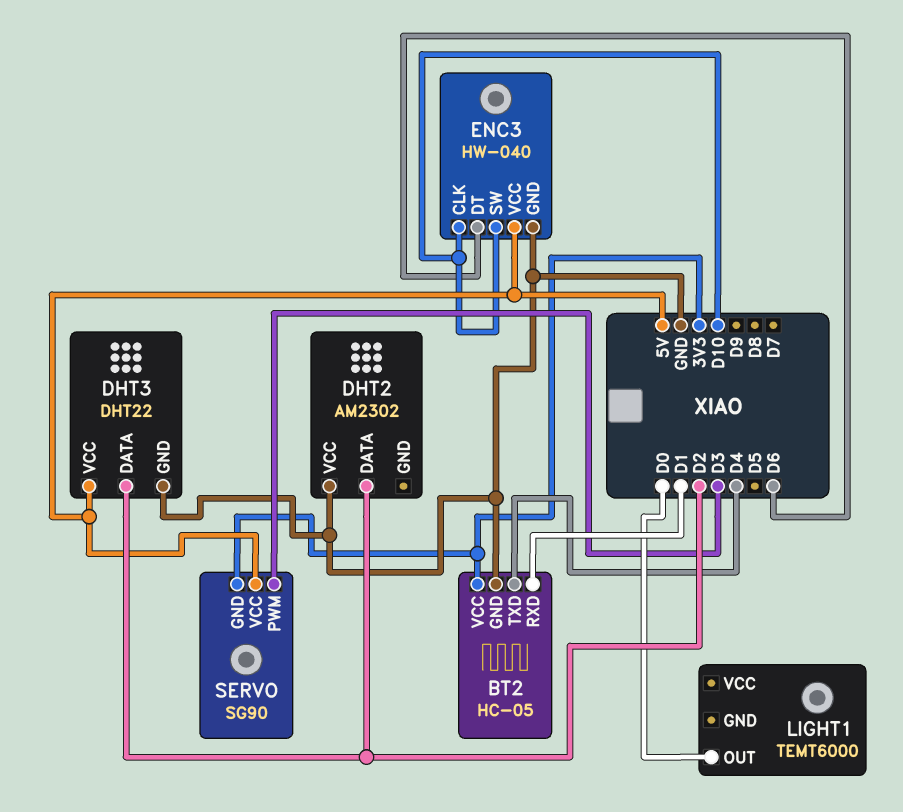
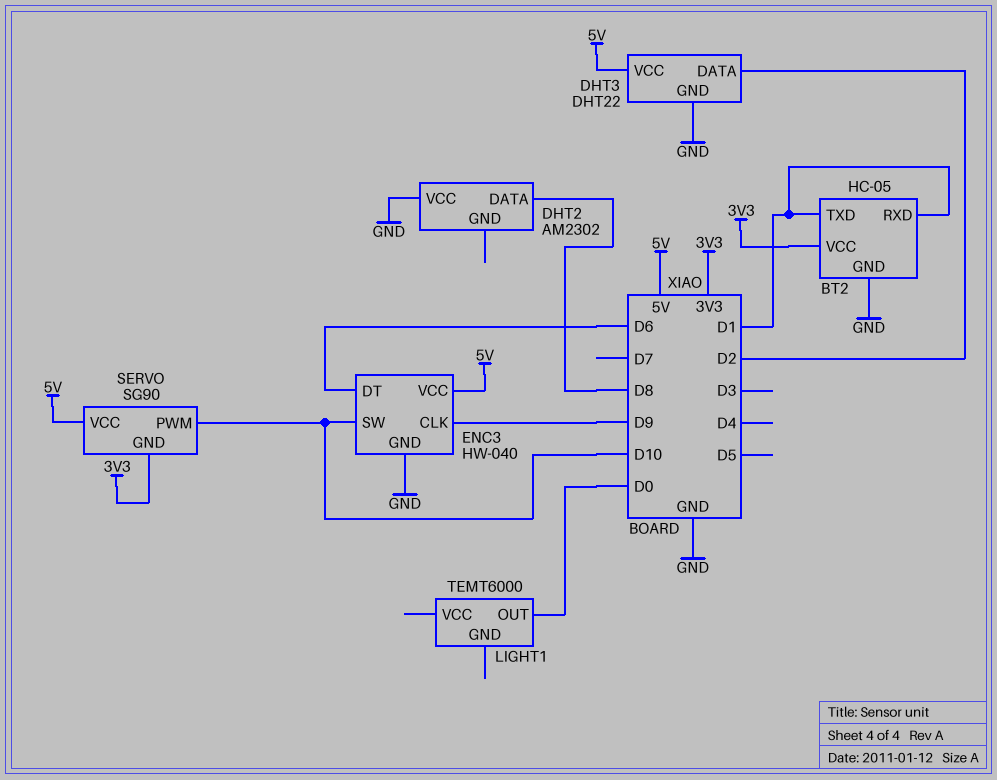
BT2 pin TXD: D4 -> D1
DHT2 pin DATA: D2 -> D8
ENC3 pin CLK: D10 -> D9
SERVO pin PWM: D3 -> D10

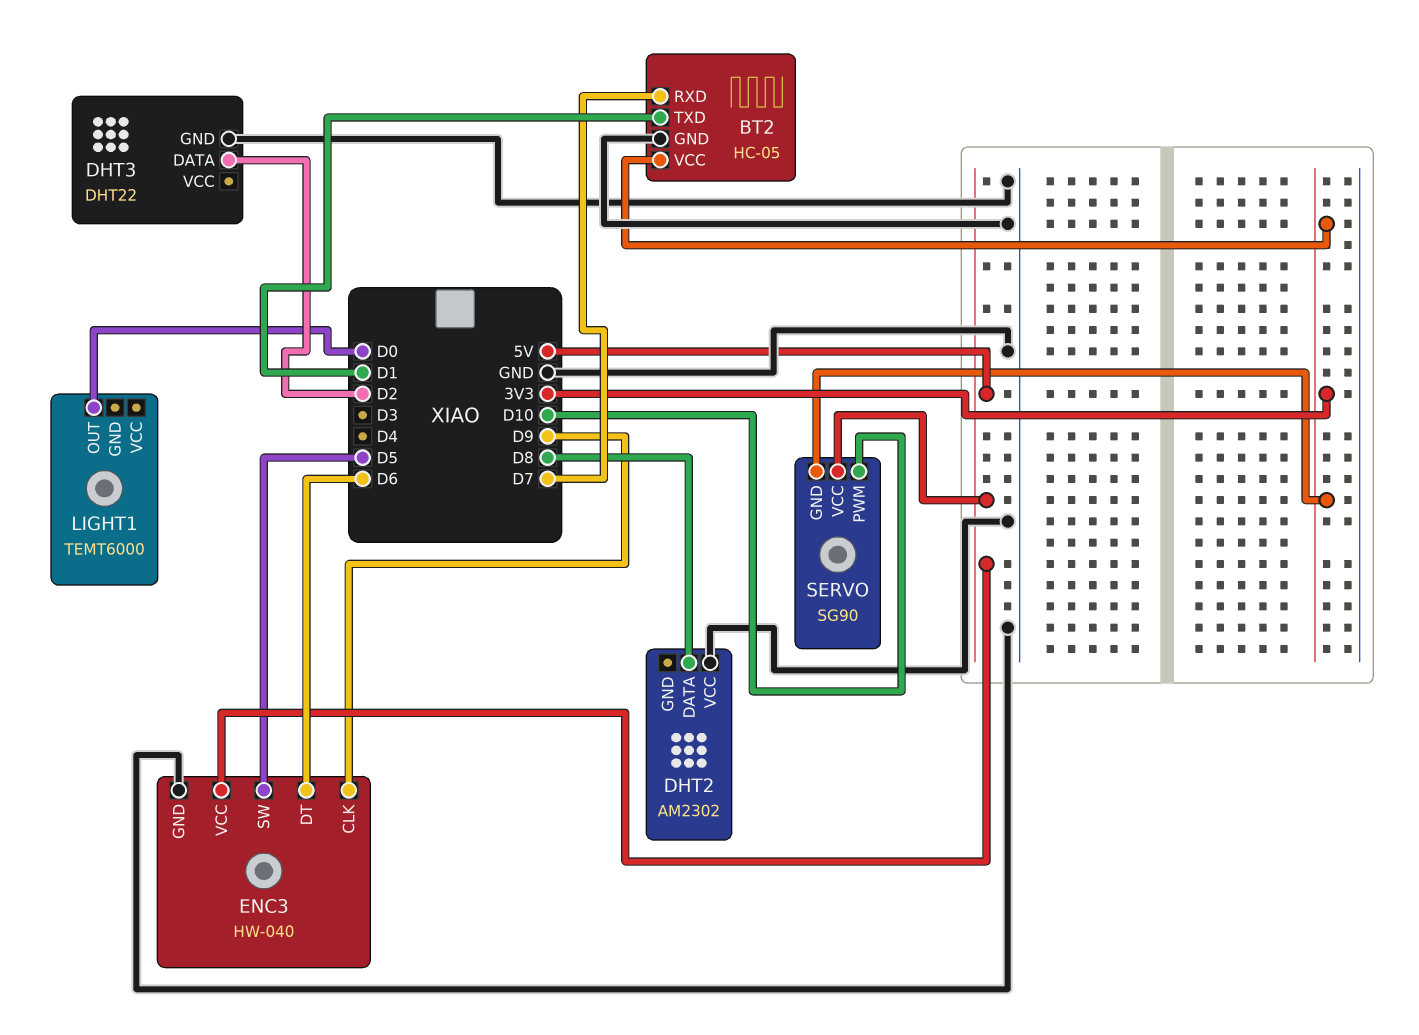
BT2 pin RXD: D1 -> D7
DHT3 pin VCC: 5V -> none
ENC3 pin SW: D10 -> D5

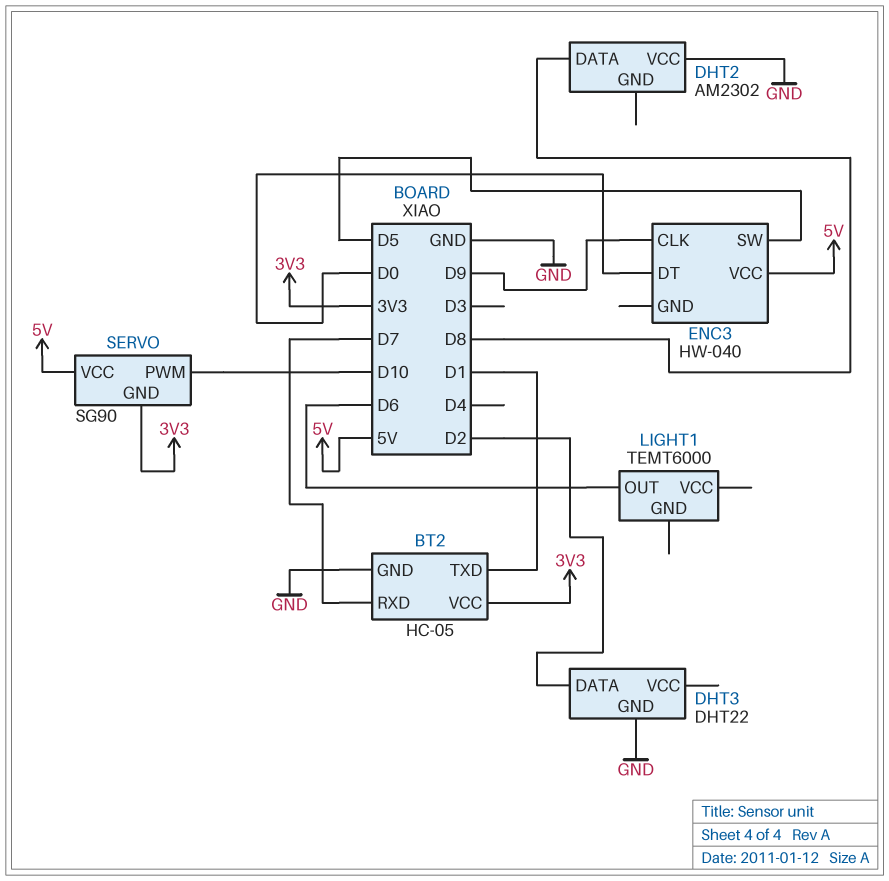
ENC3 pin DT: D6 -> D0
ENC3 pin GND: GND -> none
LIGHT1 pin OUT: D0 -> D6

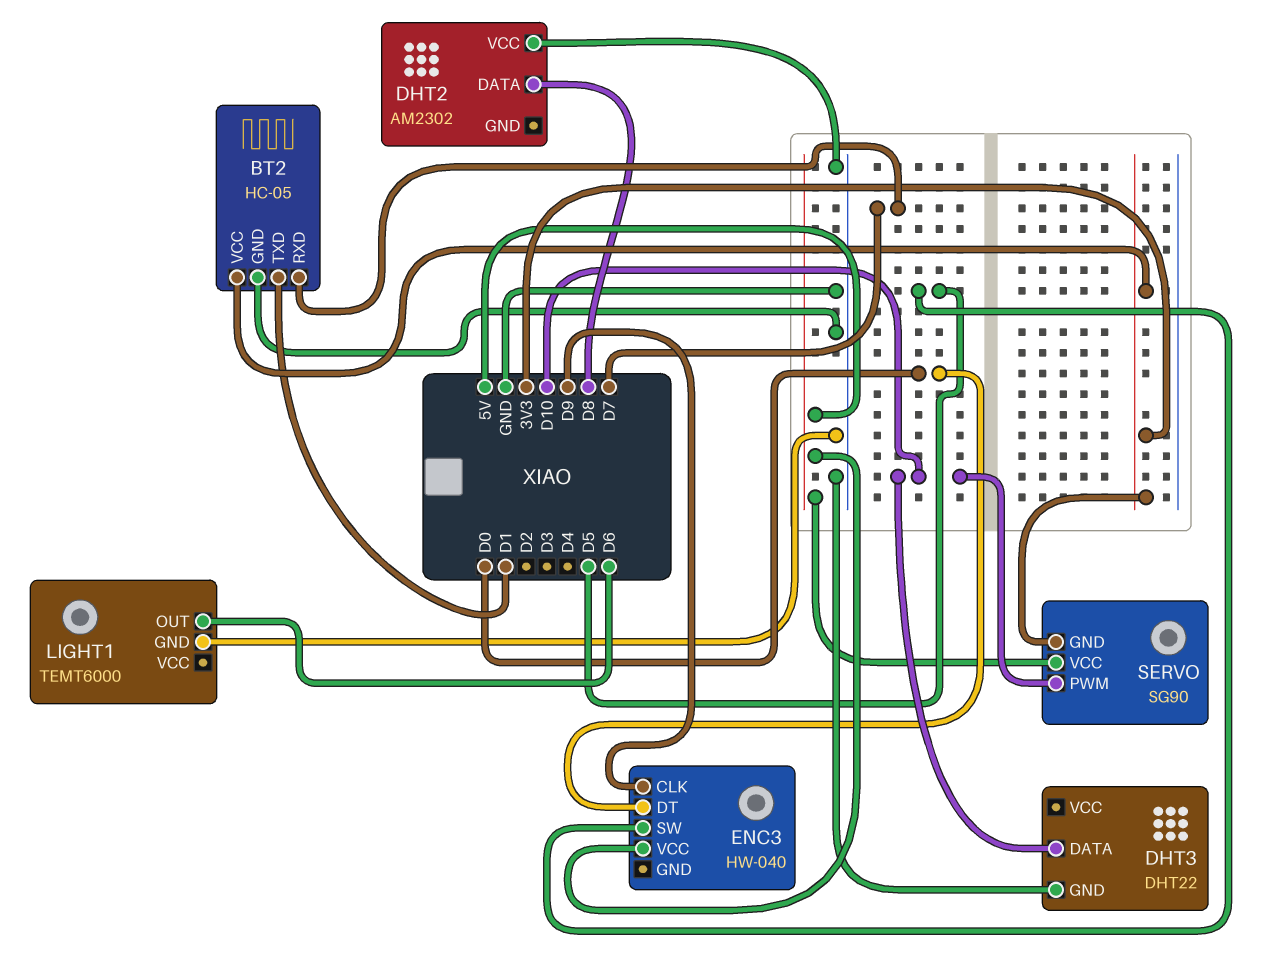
DHT3 pin DATA: D2 -> D10
LIGHT1 pin GND: none -> GND

